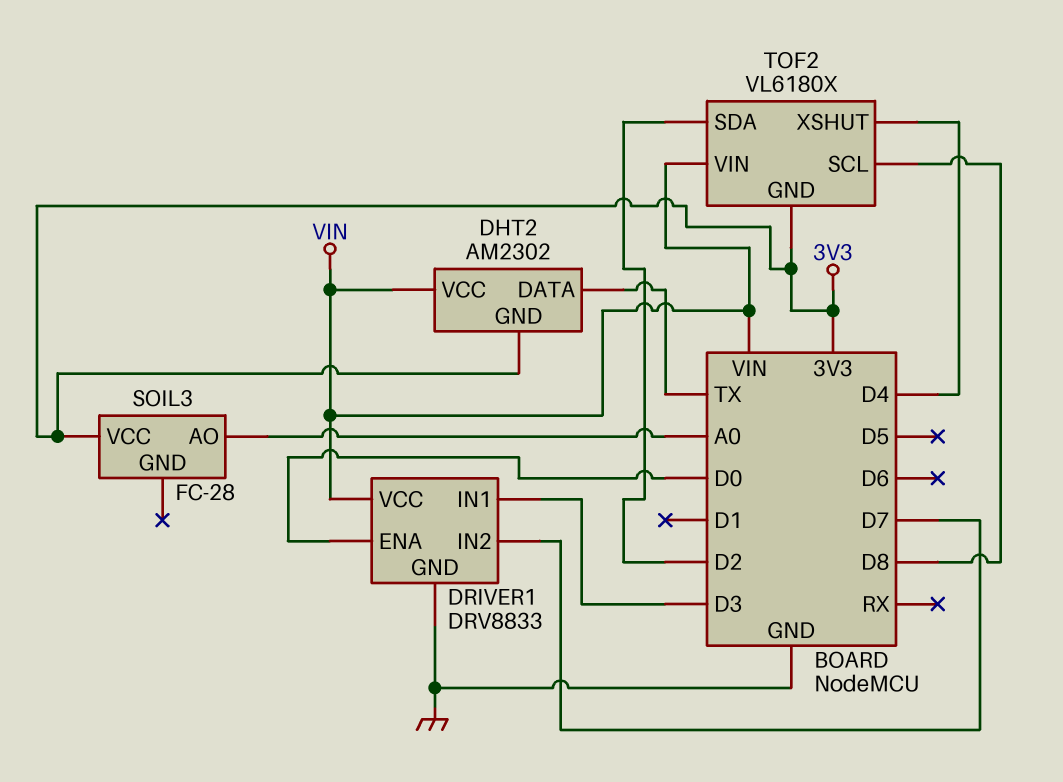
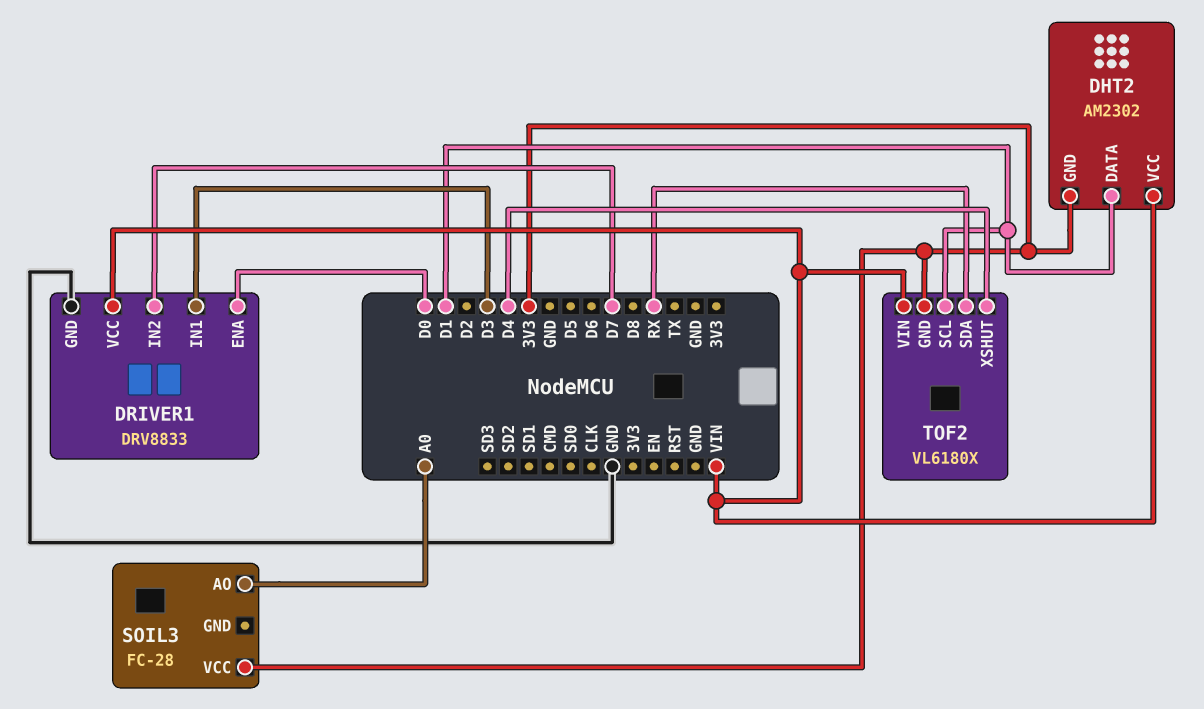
DHT2 pin DATA: TX -> D1
TOF2 pin SCL: D8 -> D1
TOF2 pin SDA: D2 -> RX

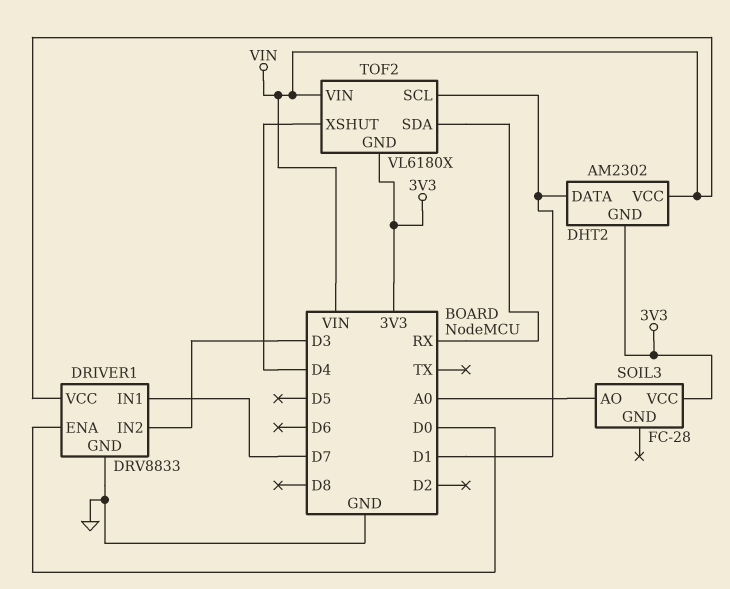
DRIVER1 pin IN1: D3 -> D7
DRIVER1 pin IN2: D7 -> D3

